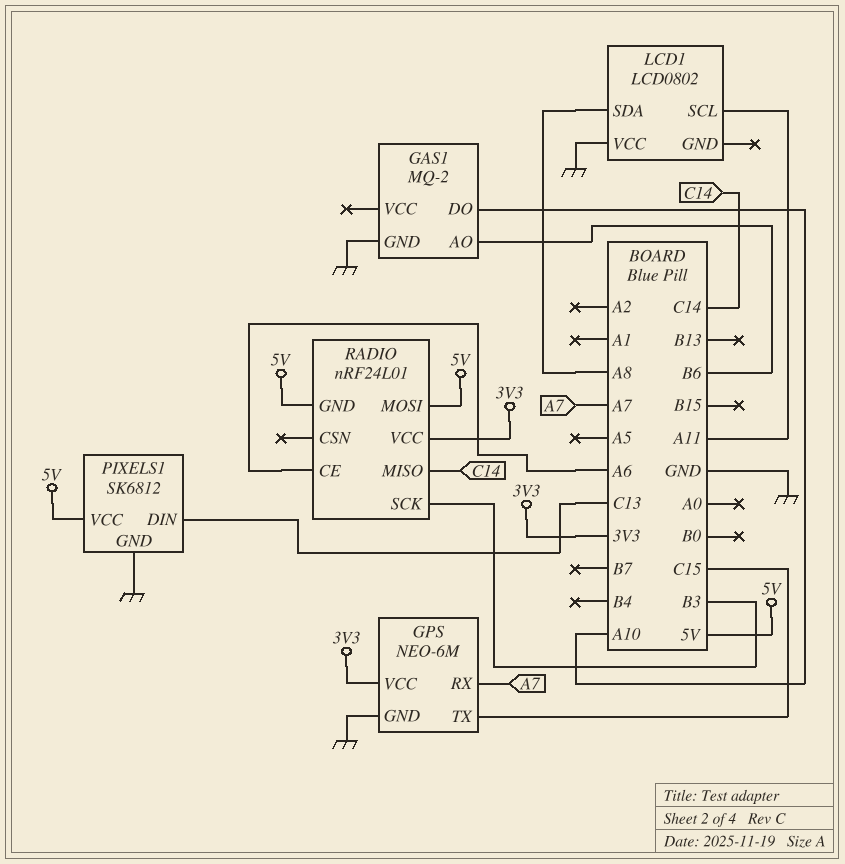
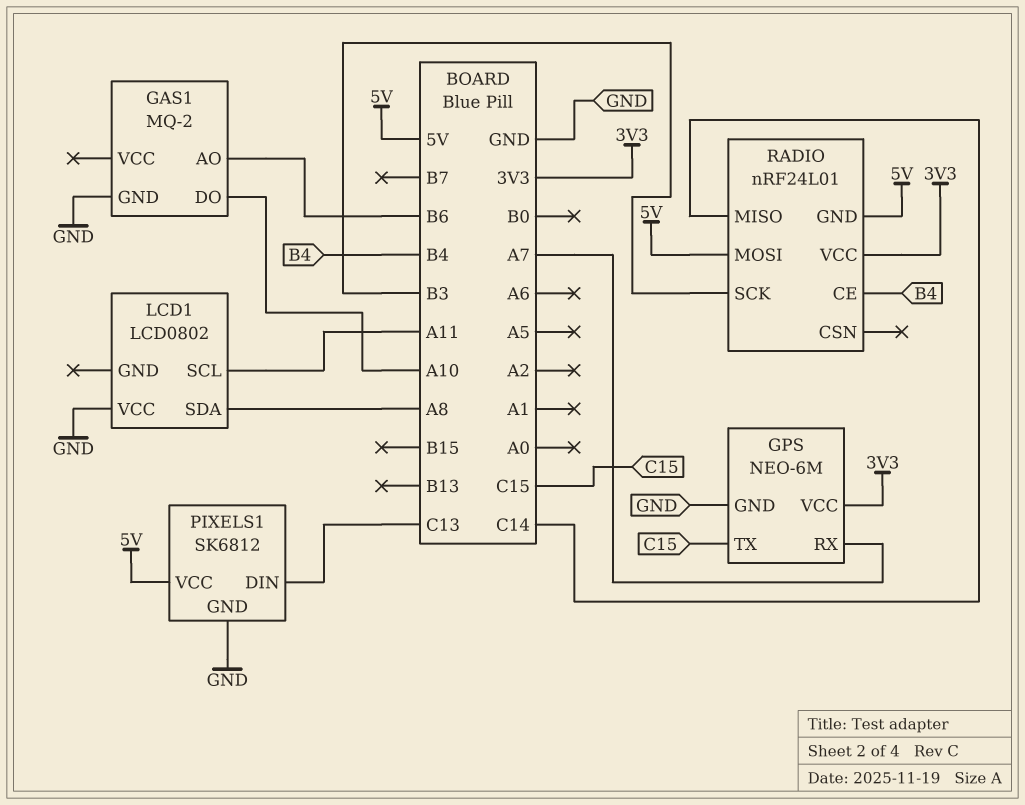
RADIO pin CE: A6 -> B4

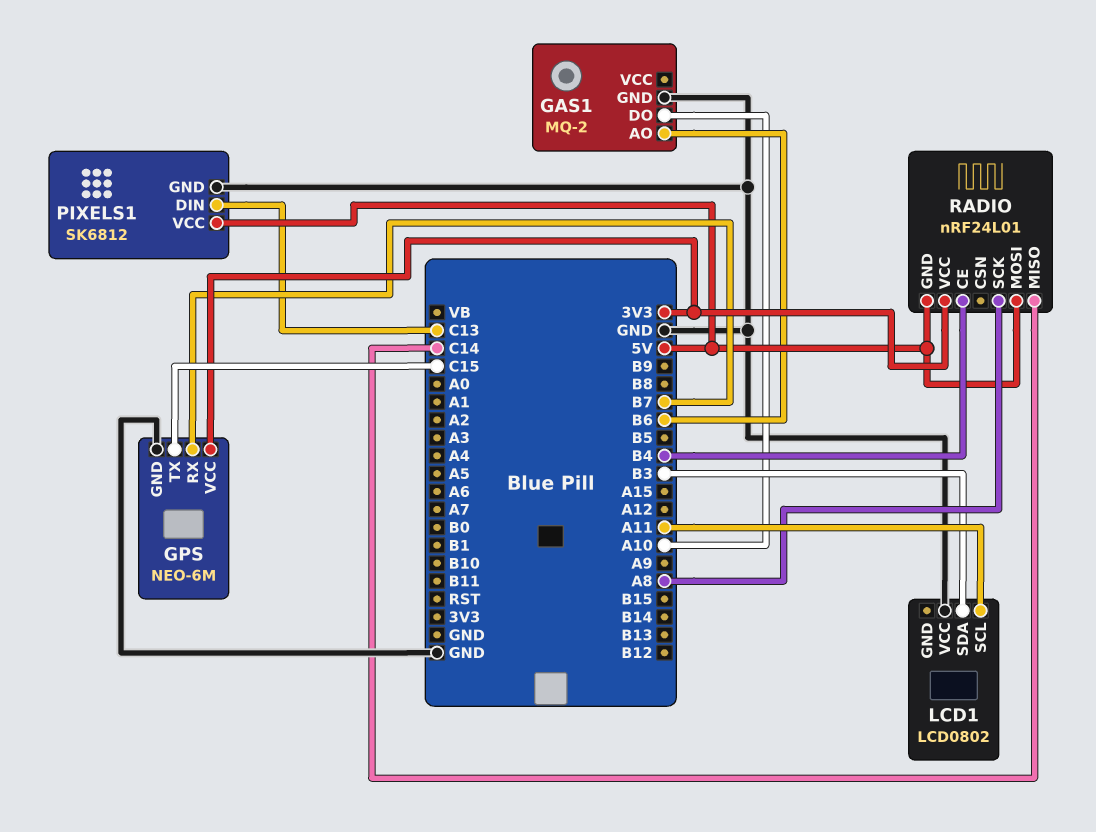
GPS pin RX: A7 -> B7
LCD1 pin SDA: A8 -> B3
RADIO pin SCK: B3 -> A8

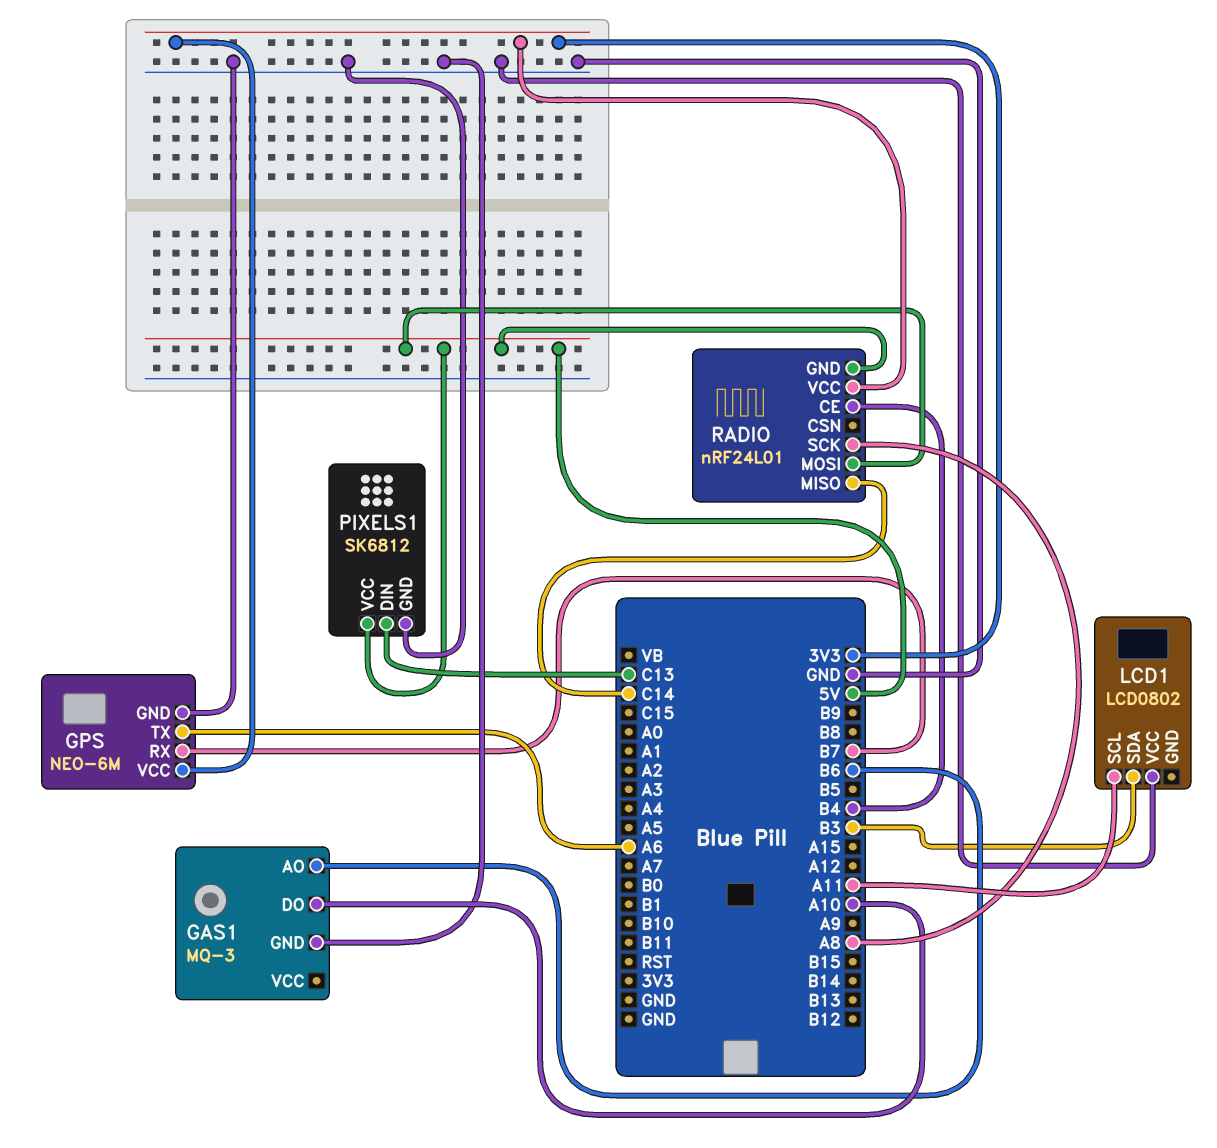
GAS1: MQ-2 -> MQ-3
GPS pin TX: C15 -> A6

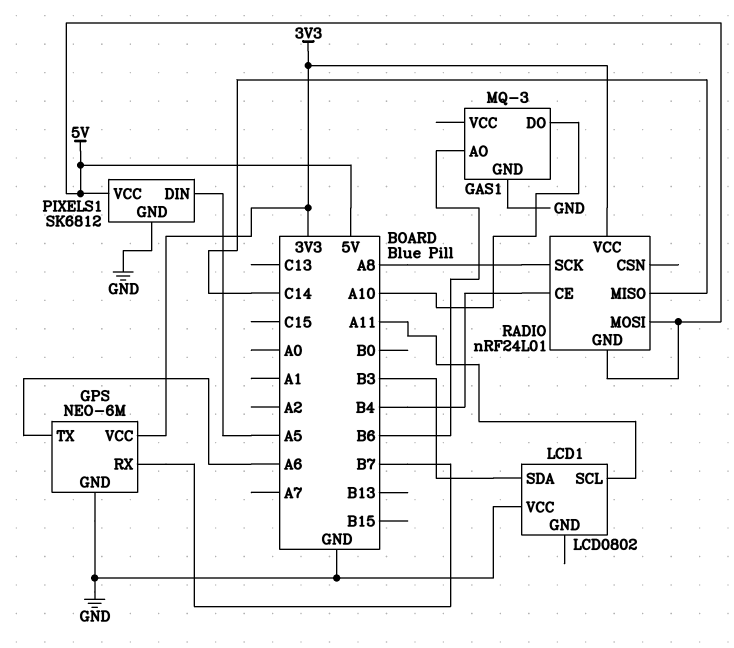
PIXELS1 pin DIN: C13 -> A5

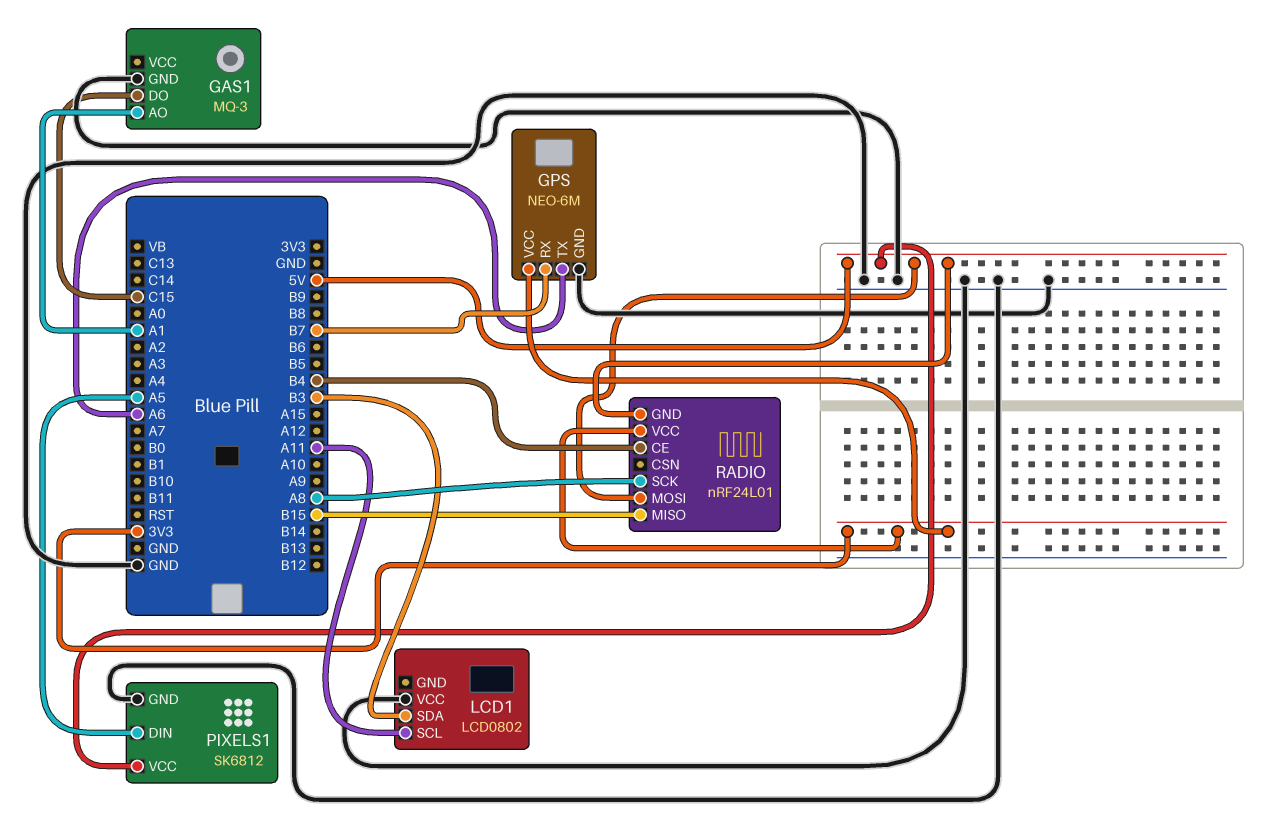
GAS1 pin AO: B6 -> A1
GAS1 pin DO: A10 -> C15
RADIO pin MISO: C14 -> B15

